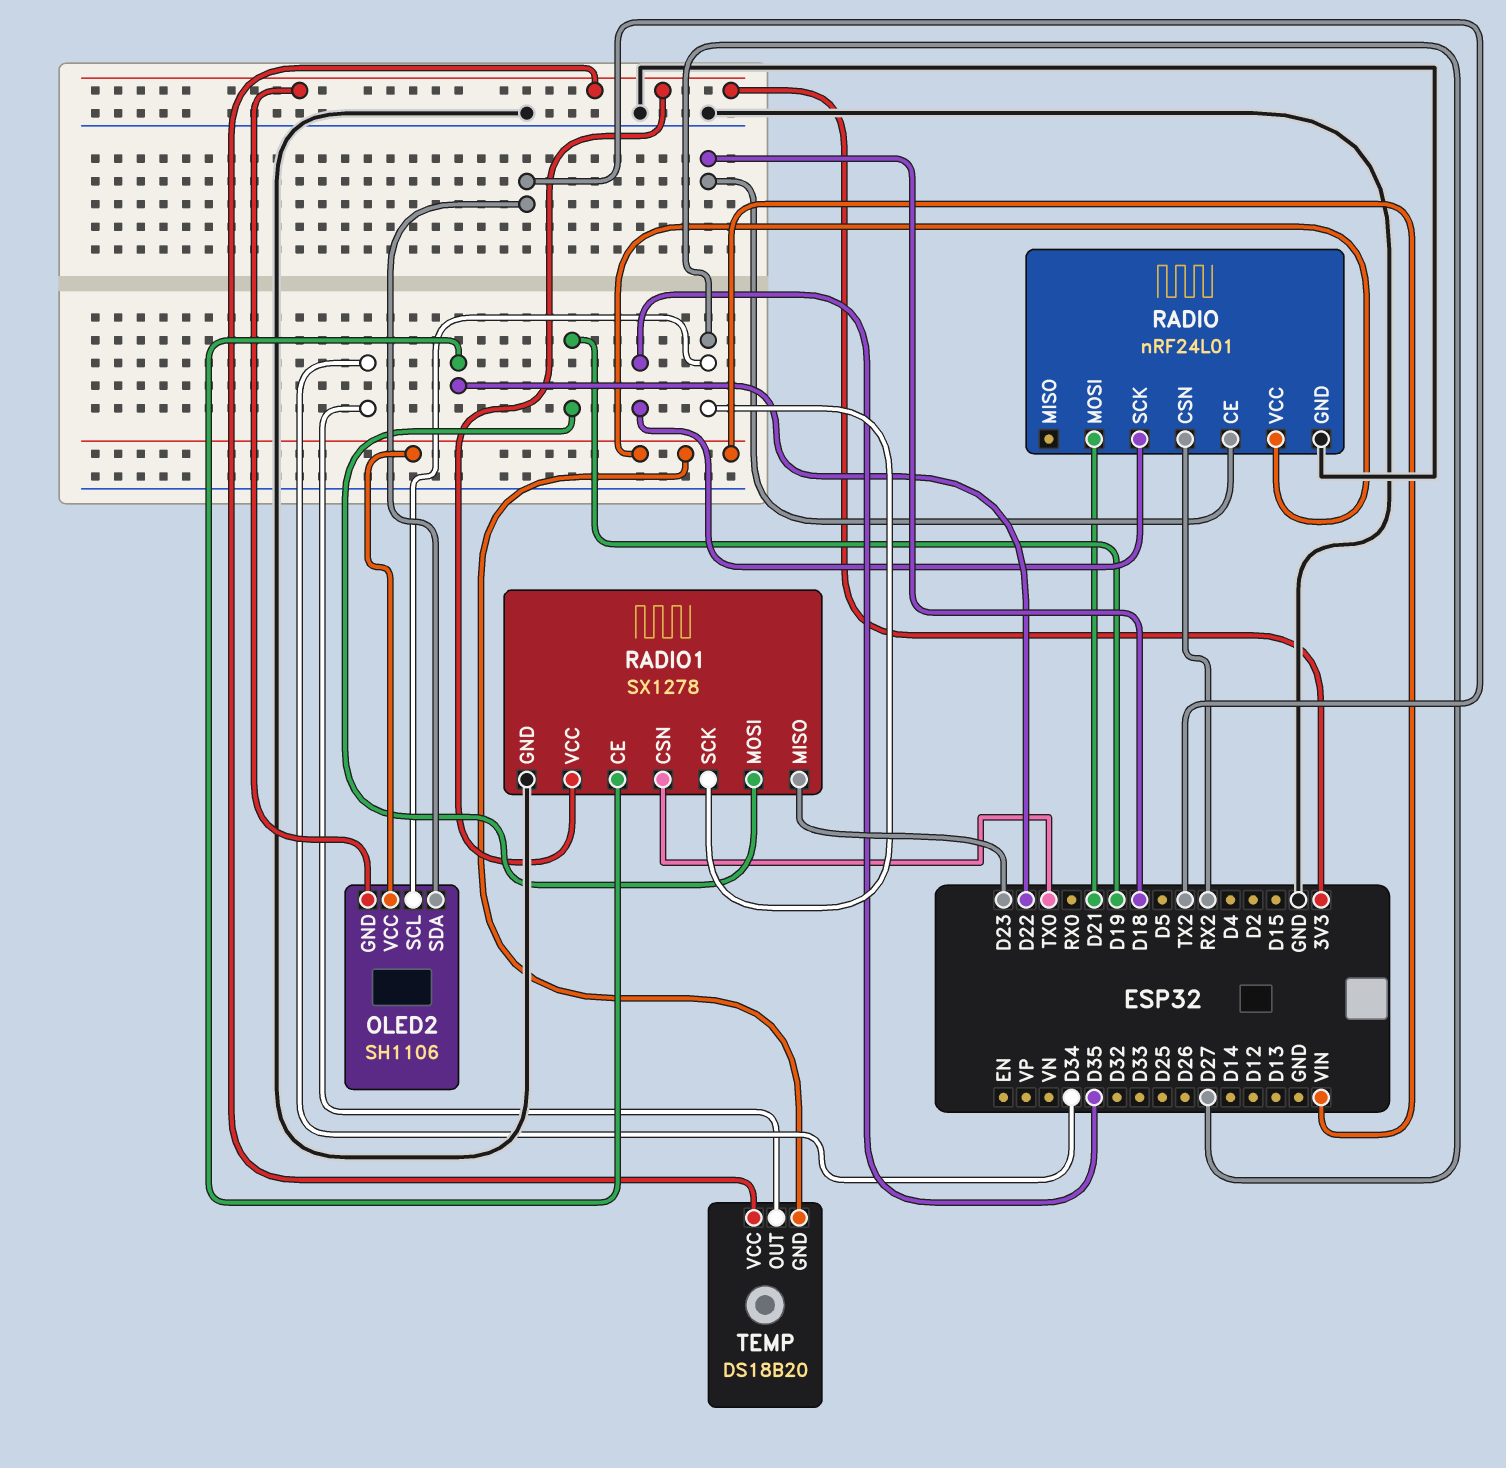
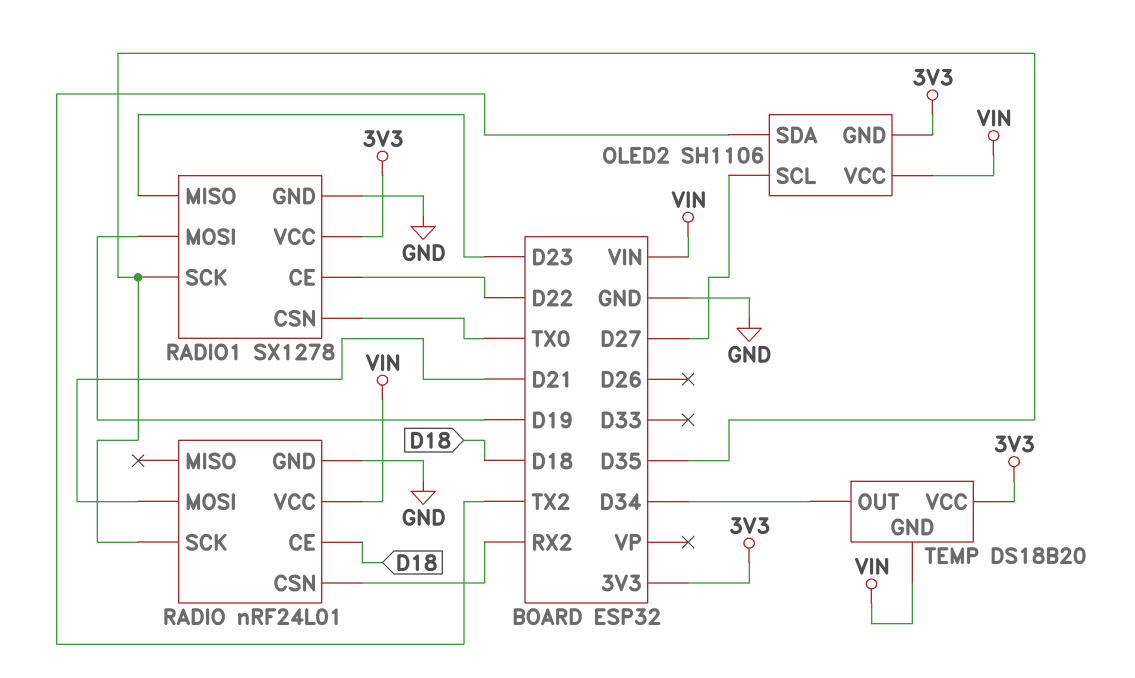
RADIO1 pin SCK: D27 -> D35

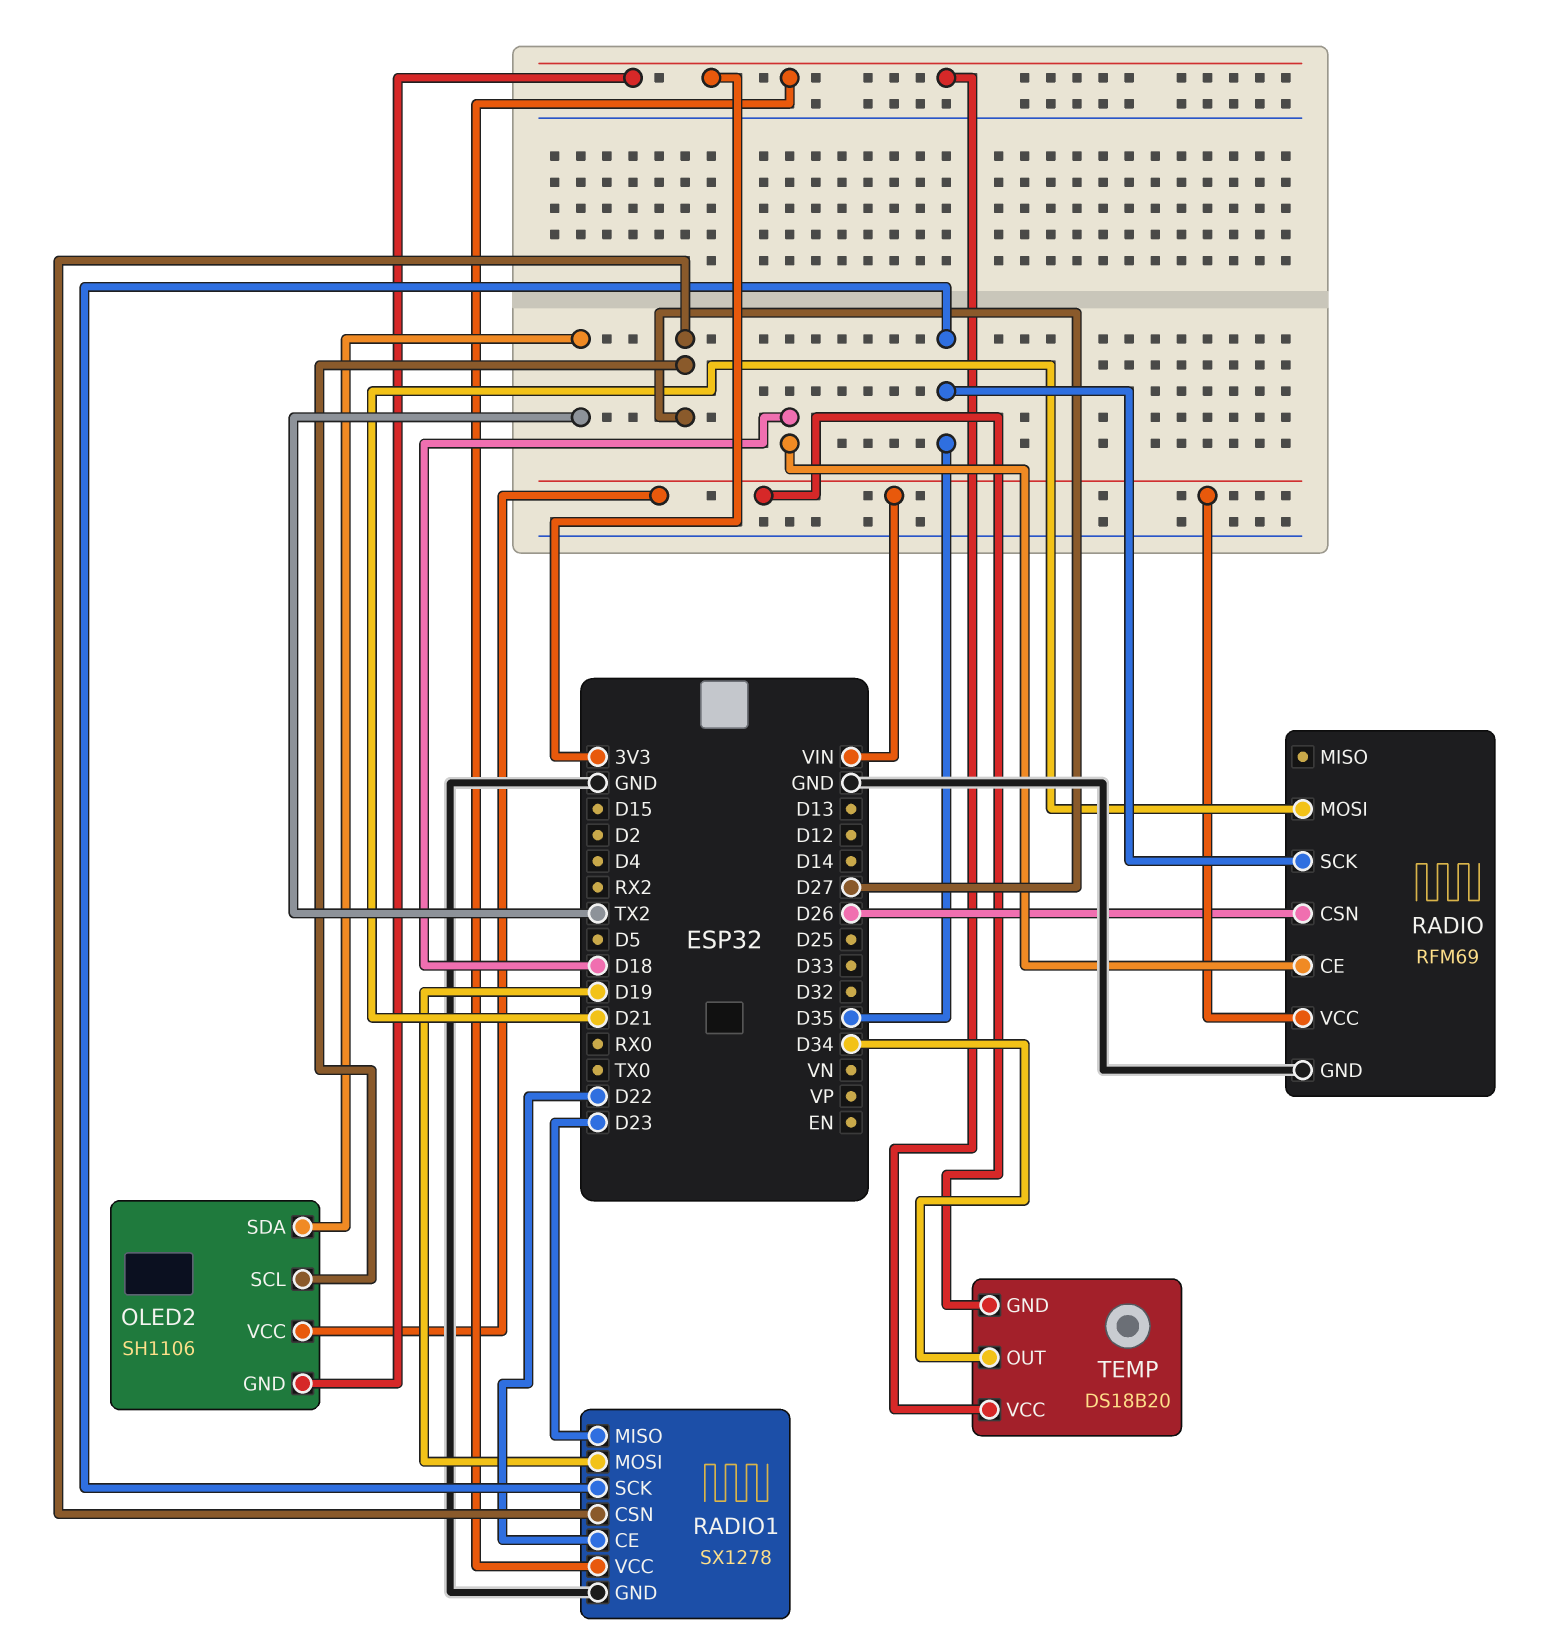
RADIO: nRF24L01 -> RFM69
RADIO pin CSN: RX2 -> D26
RADIO1 pin CSN: TX0 -> D27

